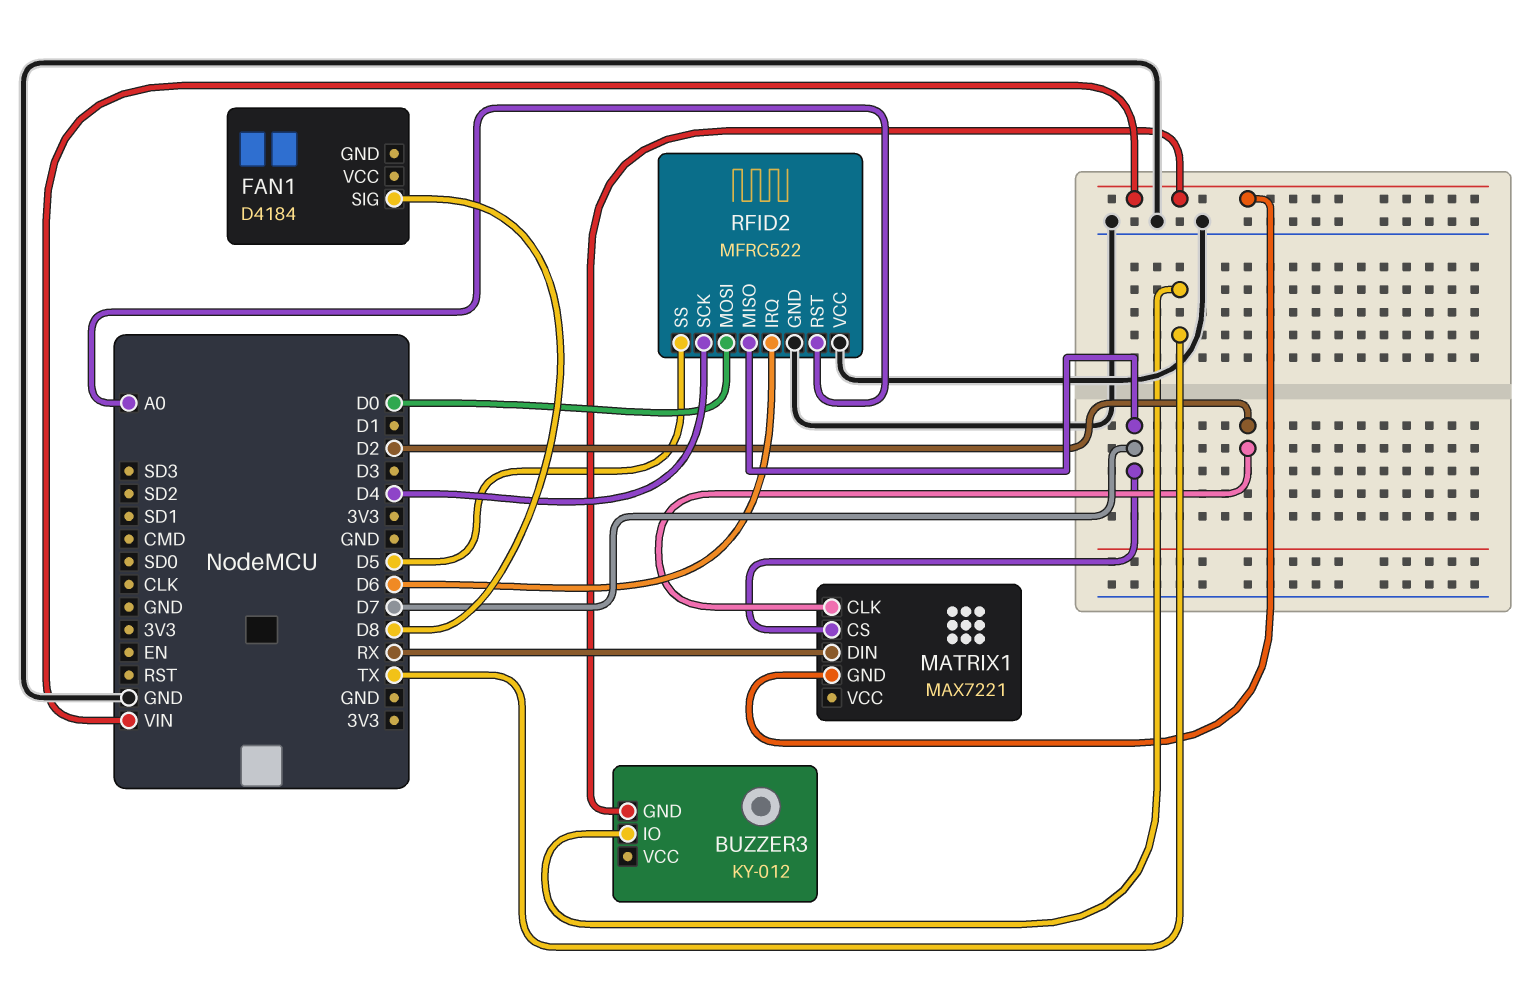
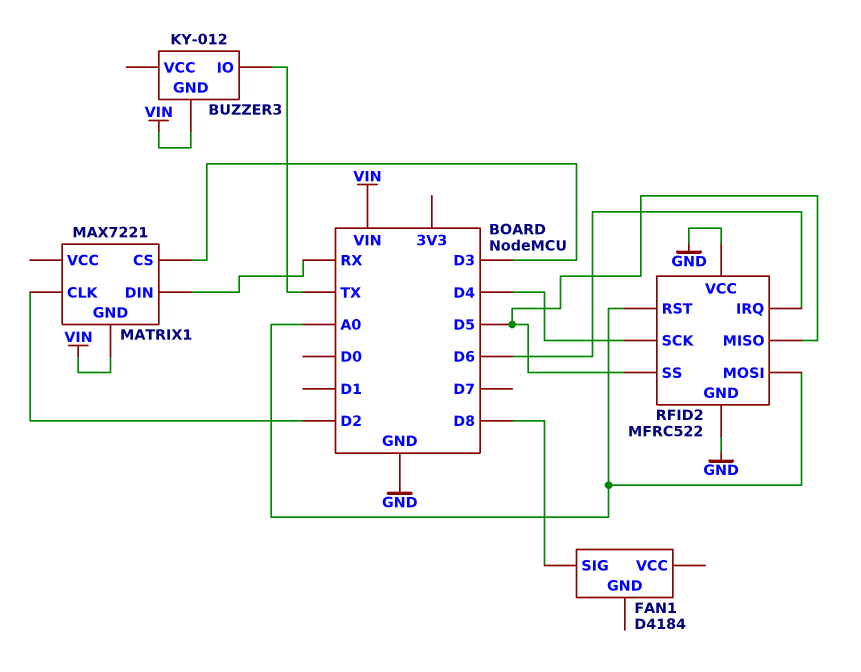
MATRIX1 pin CS: D7 -> D3
RFID2 pin MISO: D7 -> D5
RFID2 pin MOSI: D0 -> A0

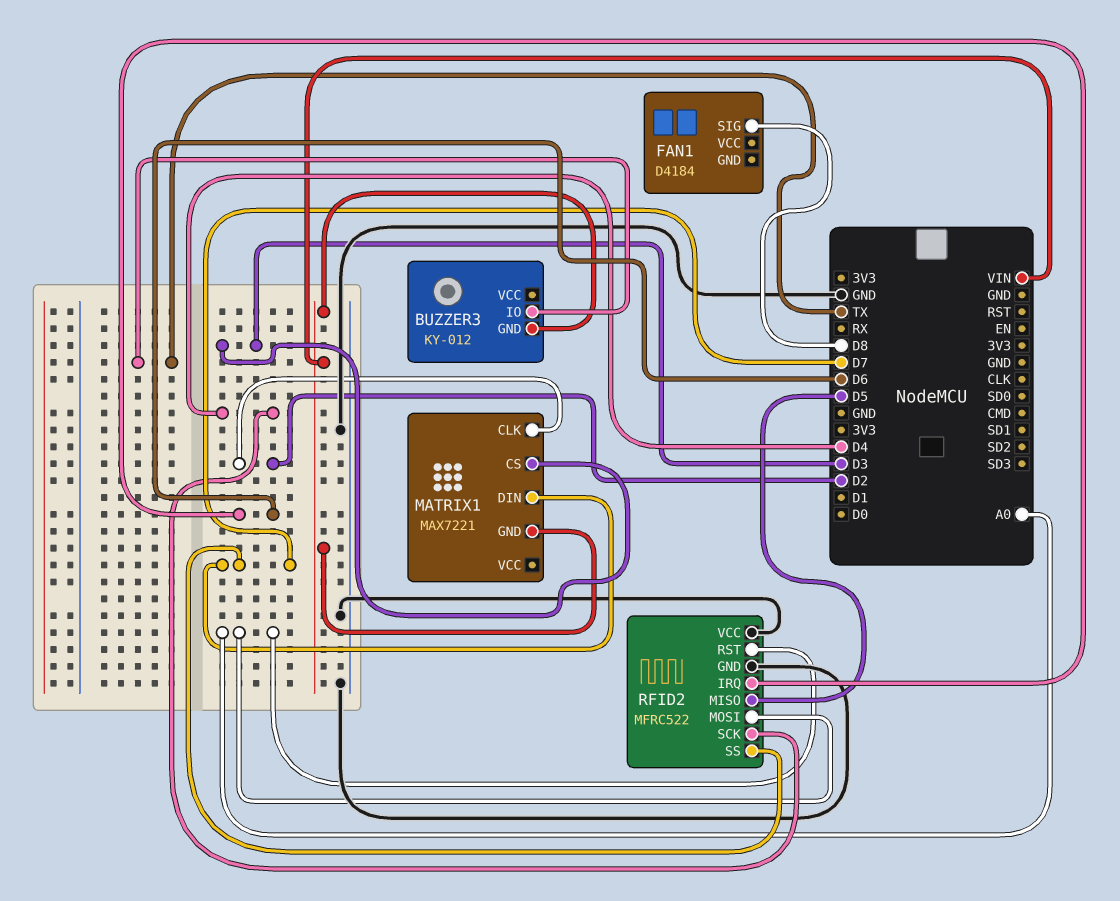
MATRIX1 pin DIN: RX -> D7
RFID2 pin SS: D5 -> D7

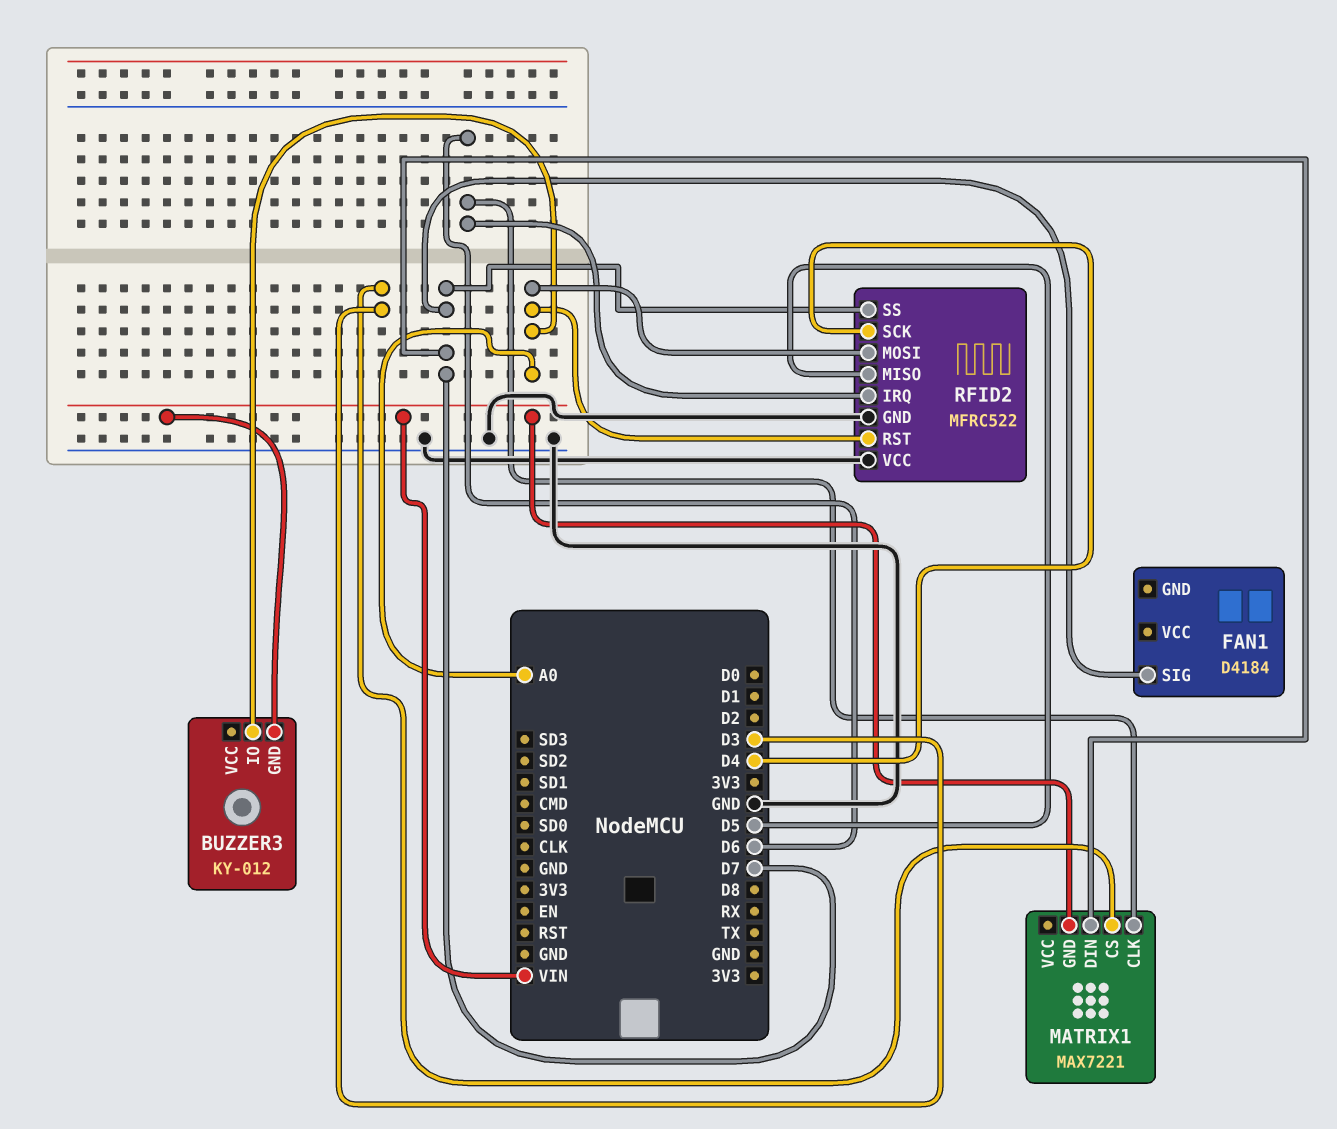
BUZZER3 pin IO: TX -> A0
FAN1 pin SIG: D8 -> D7
MATRIX1 pin CLK: D2 -> D6

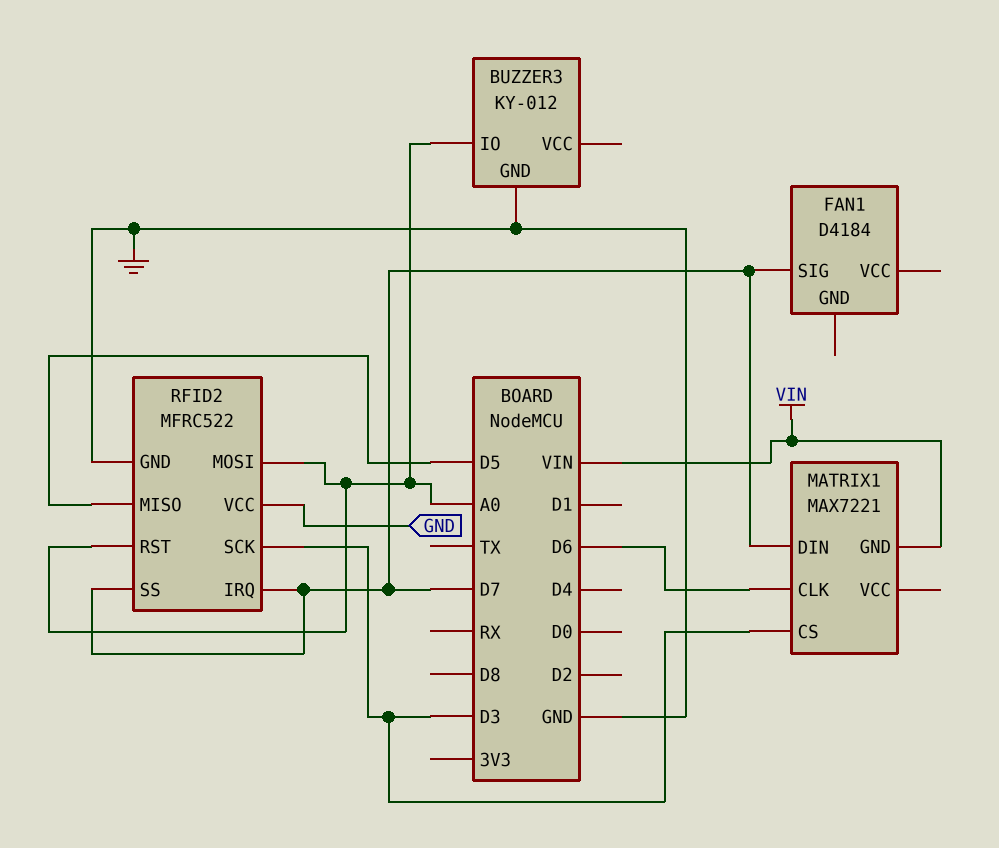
BUZZER3 pin GND: VIN -> GND
RFID2 pin IRQ: D6 -> D7
RFID2 pin SCK: D4 -> D3

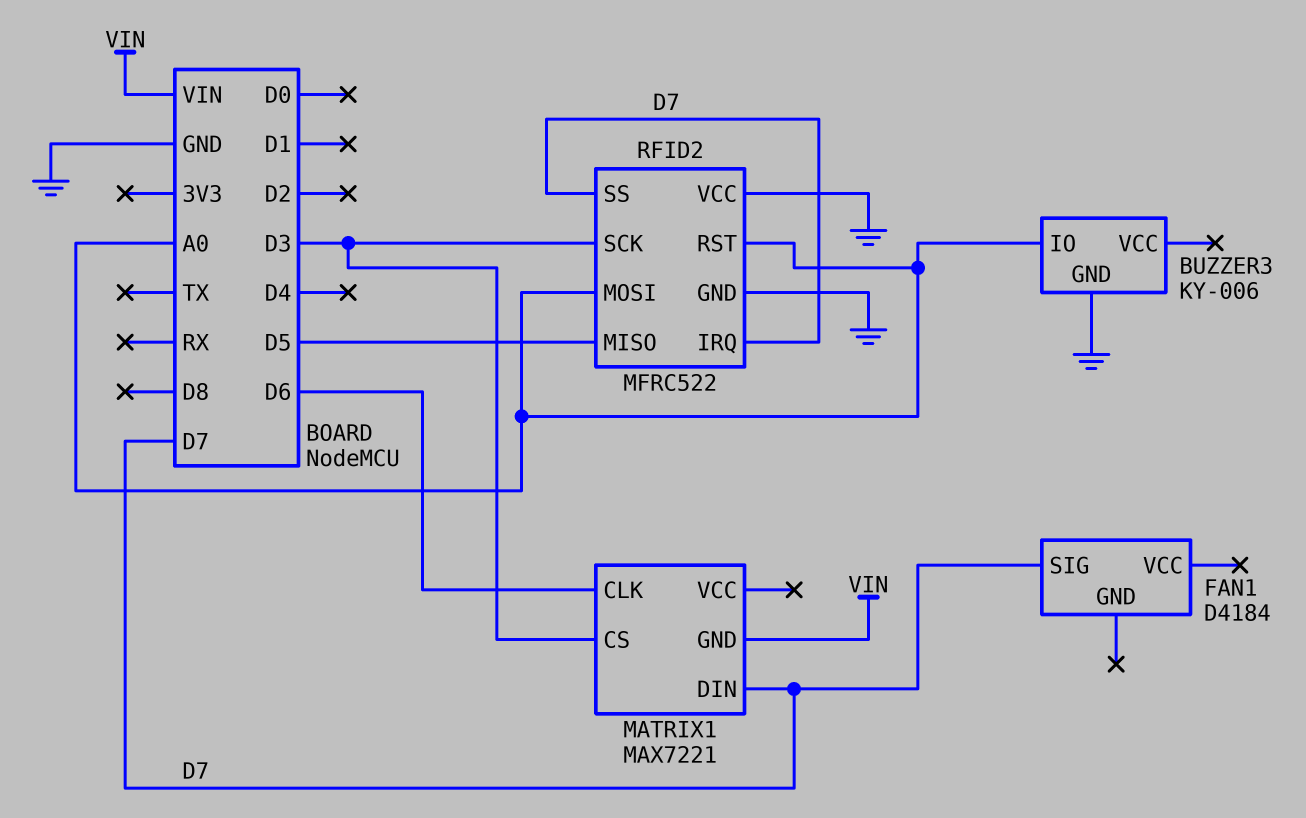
BUZZER3: KY-012 -> KY-006

